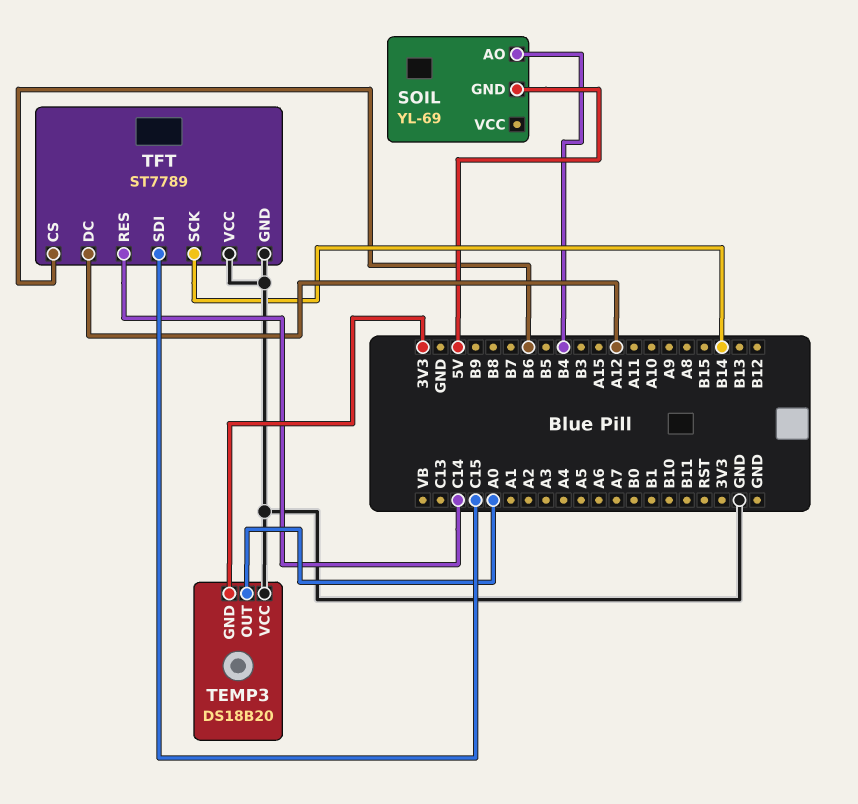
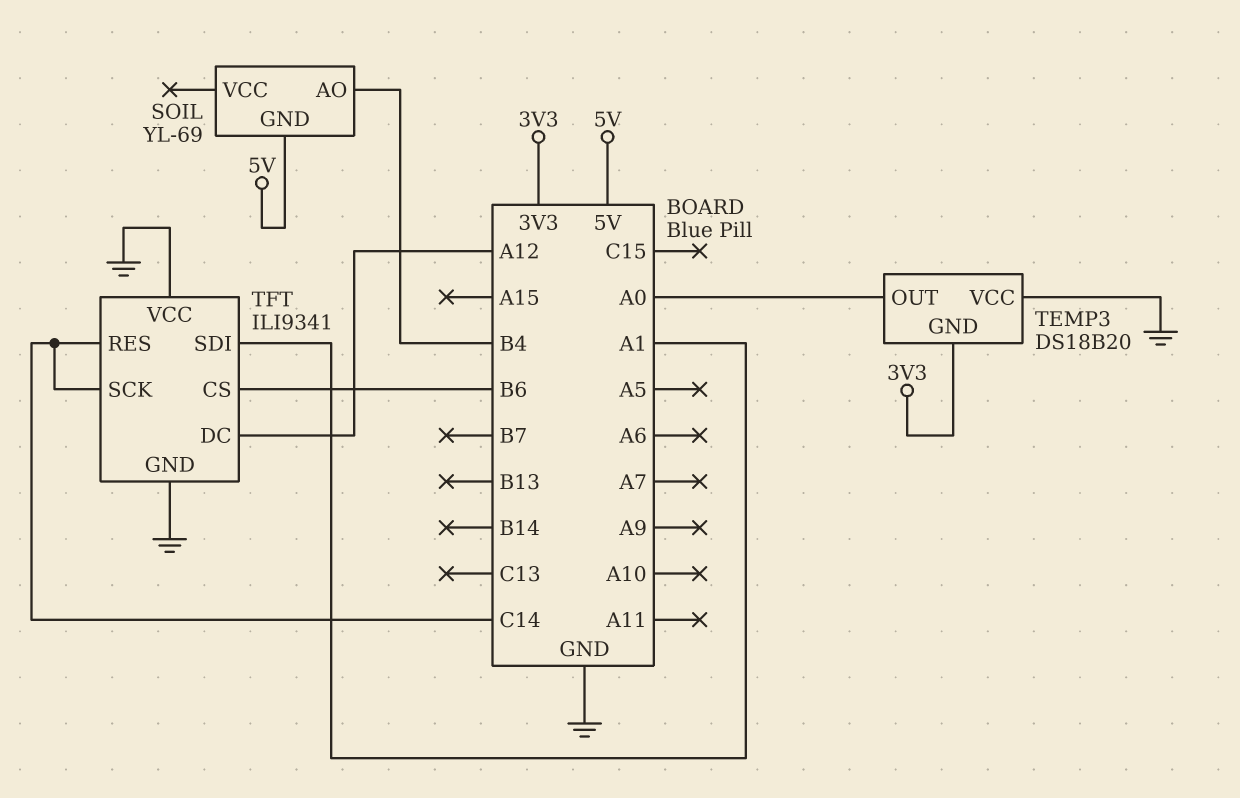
TFT: ST7789 -> ILI9341
TFT pin SCK: B14 -> C14
TFT pin SDI: C15 -> A1

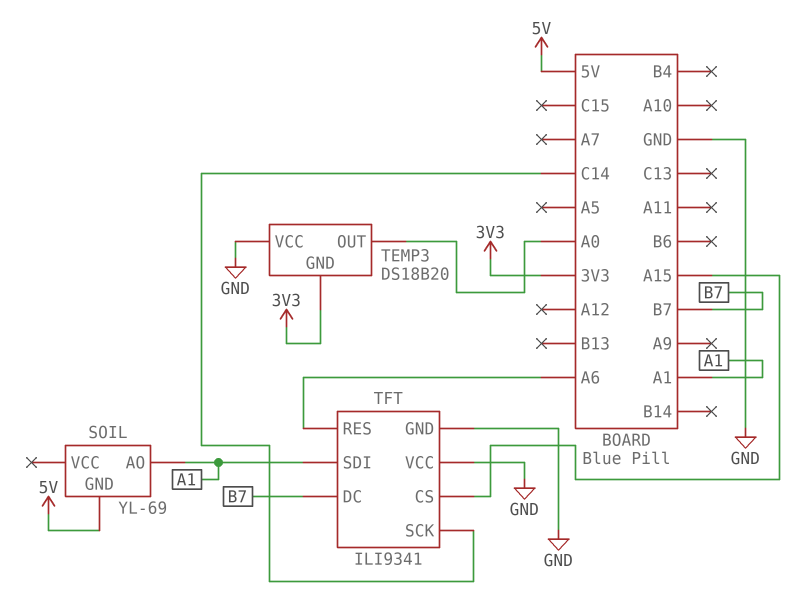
SOIL pin AO: B4 -> A1
TFT pin CS: B6 -> A15
TFT pin DC: A12 -> B7
TFT pin RES: C14 -> A6

